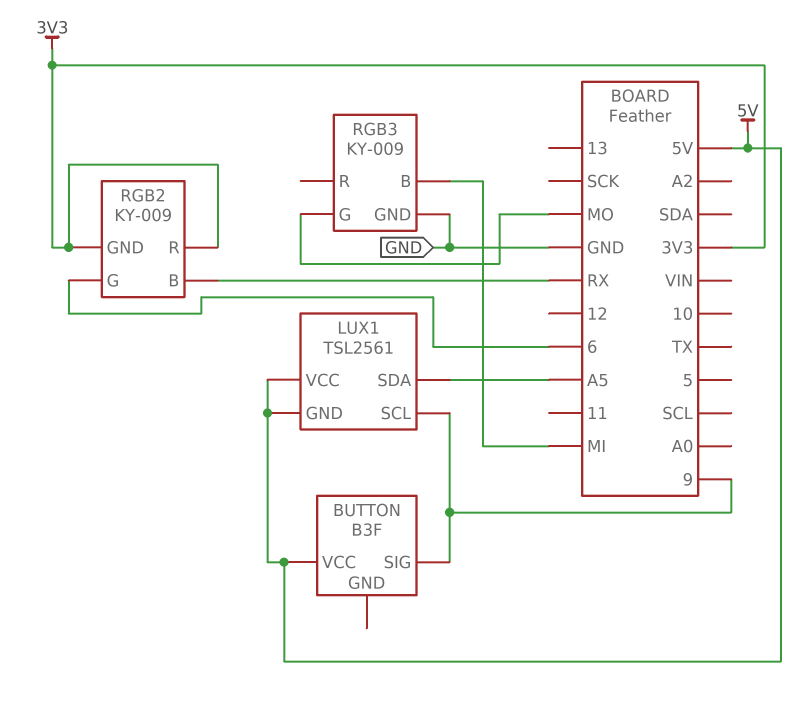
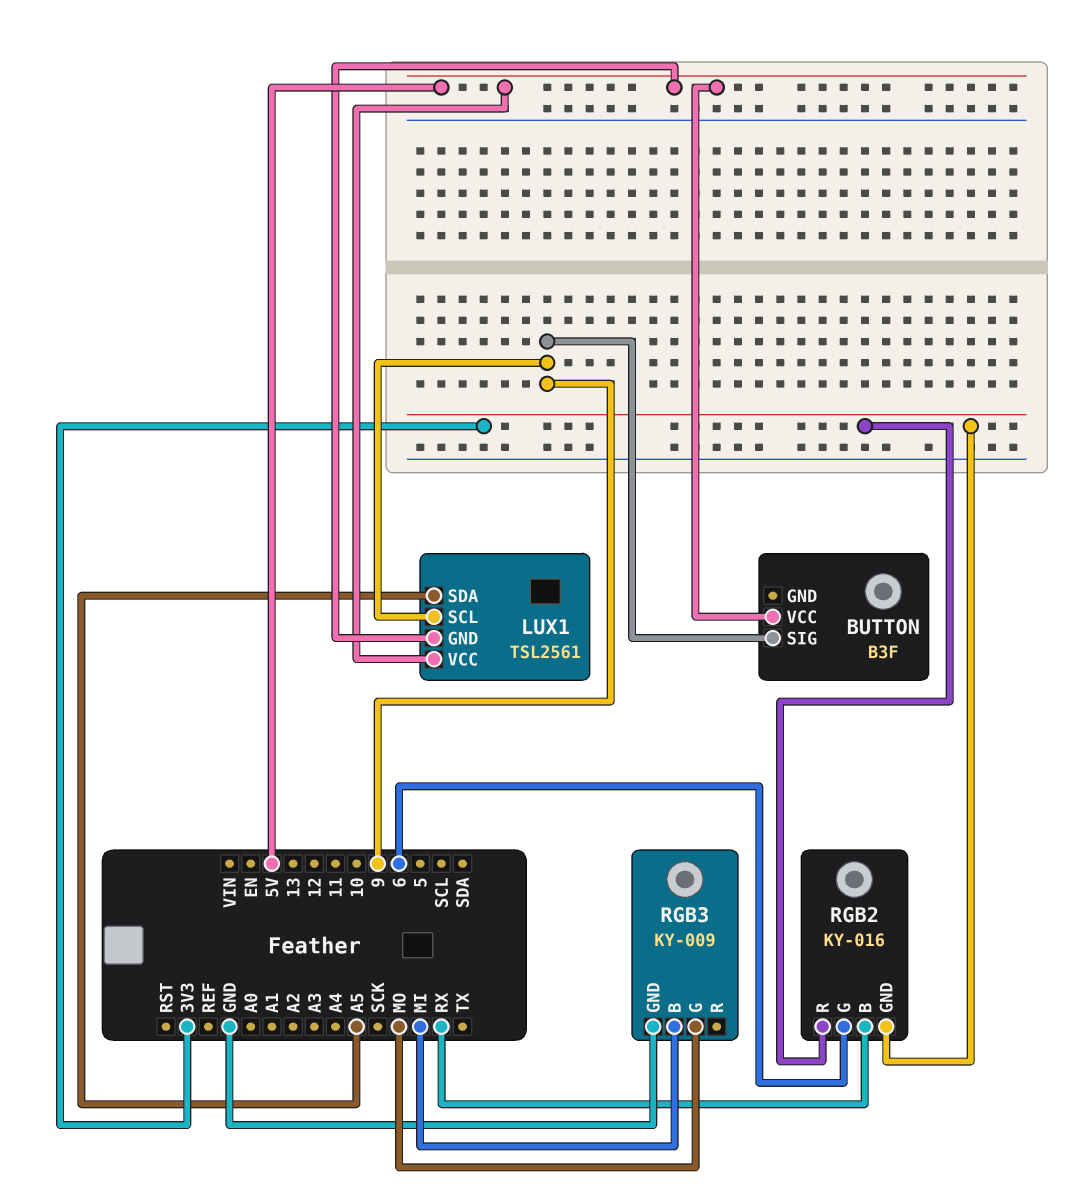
RGB2: KY-009 -> KY-016

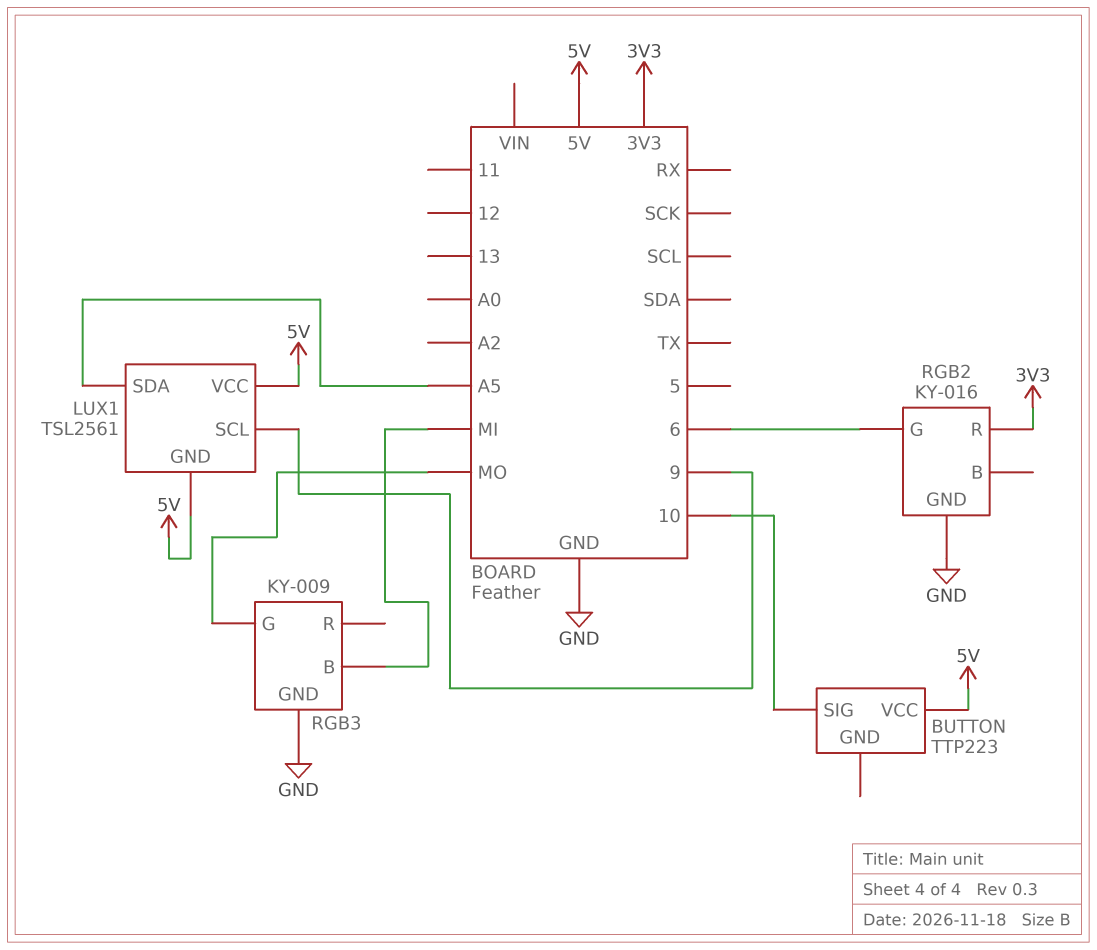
BUTTON: B3F -> TTP223
BUTTON pin SIG: 9 -> 10
RGB2 pin B: RX -> none
RGB2 pin GND: 3V3 -> GND

